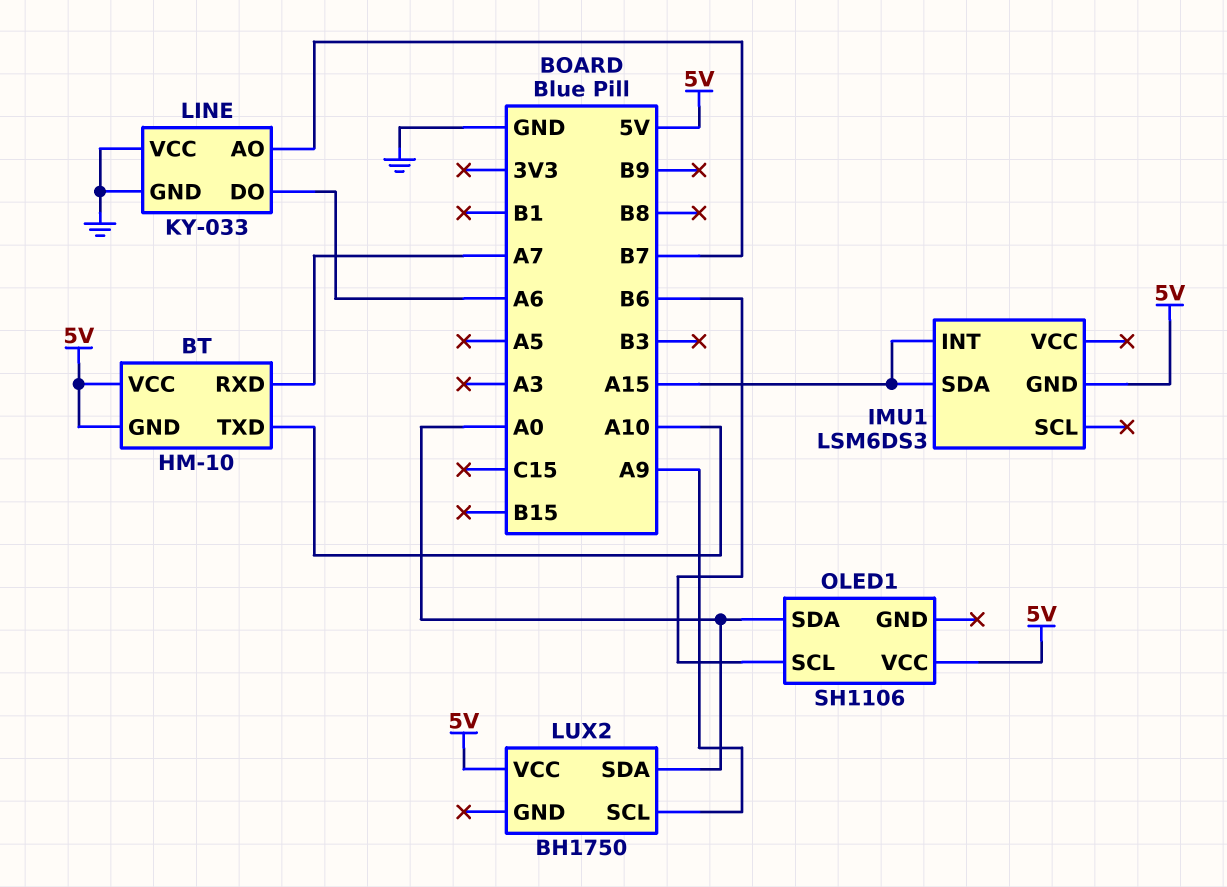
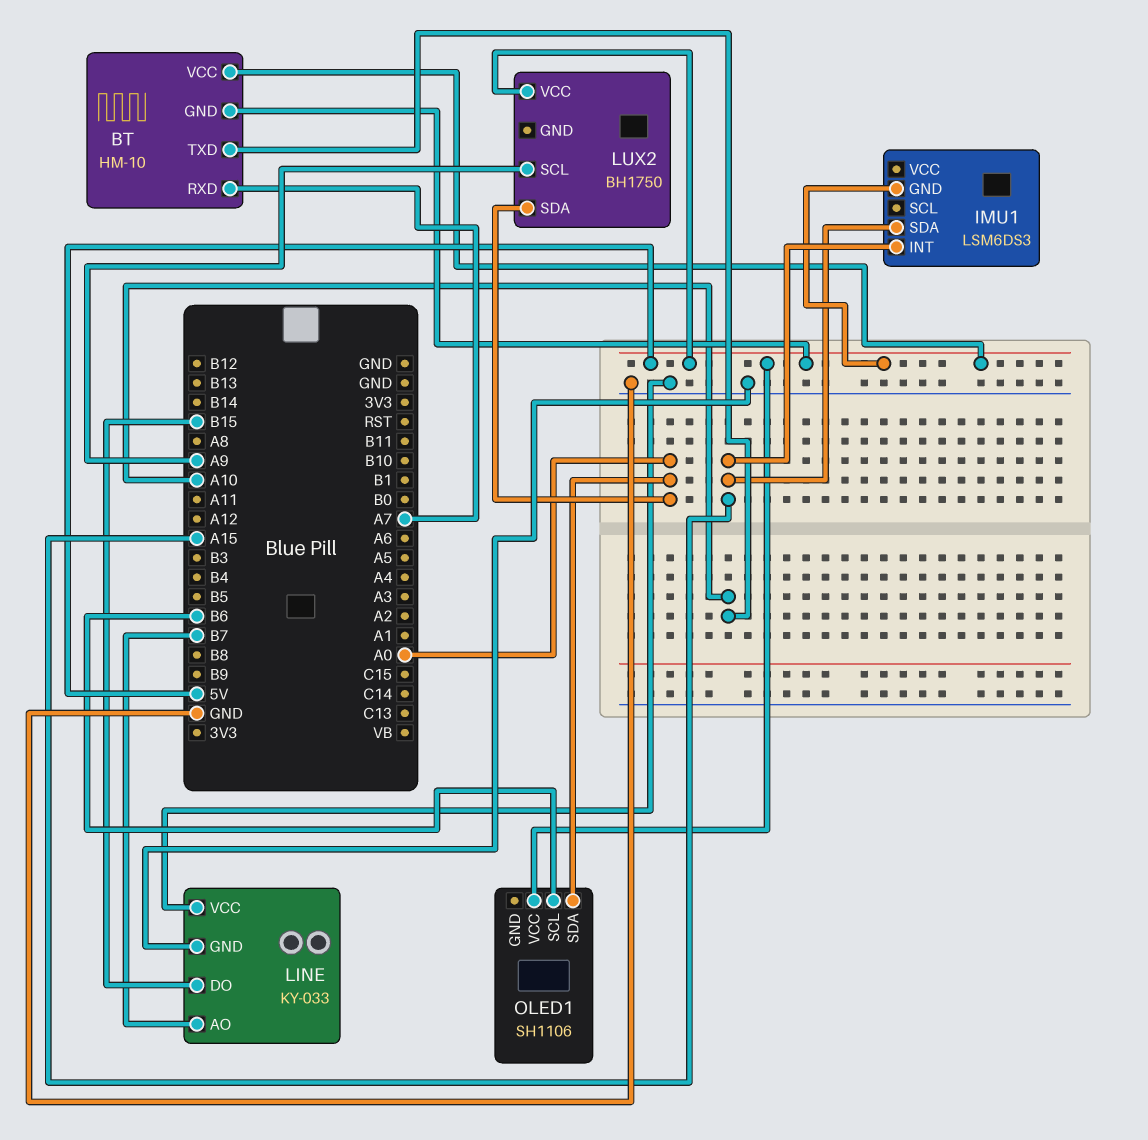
LINE pin DO: A6 -> B15

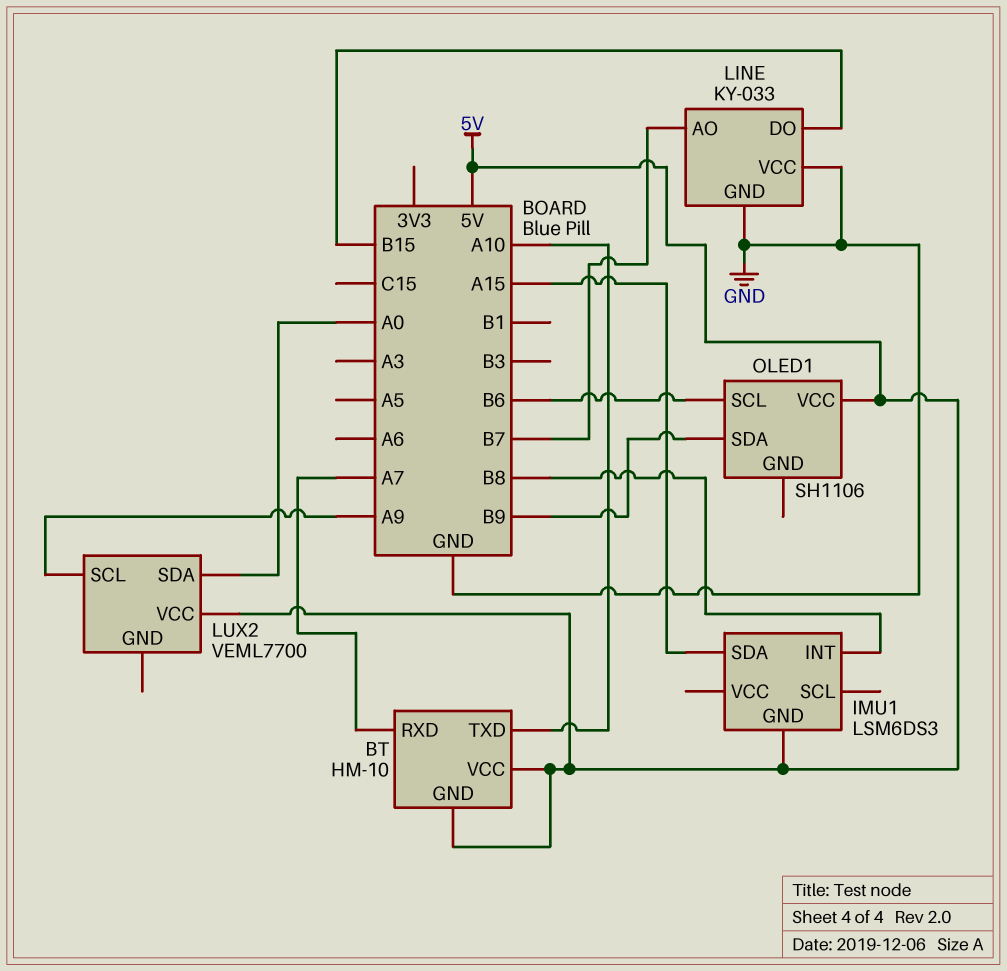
IMU1 pin INT: A15 -> B8
LUX2: BH1750 -> VEML7700
OLED1 pin SDA: A0 -> B9

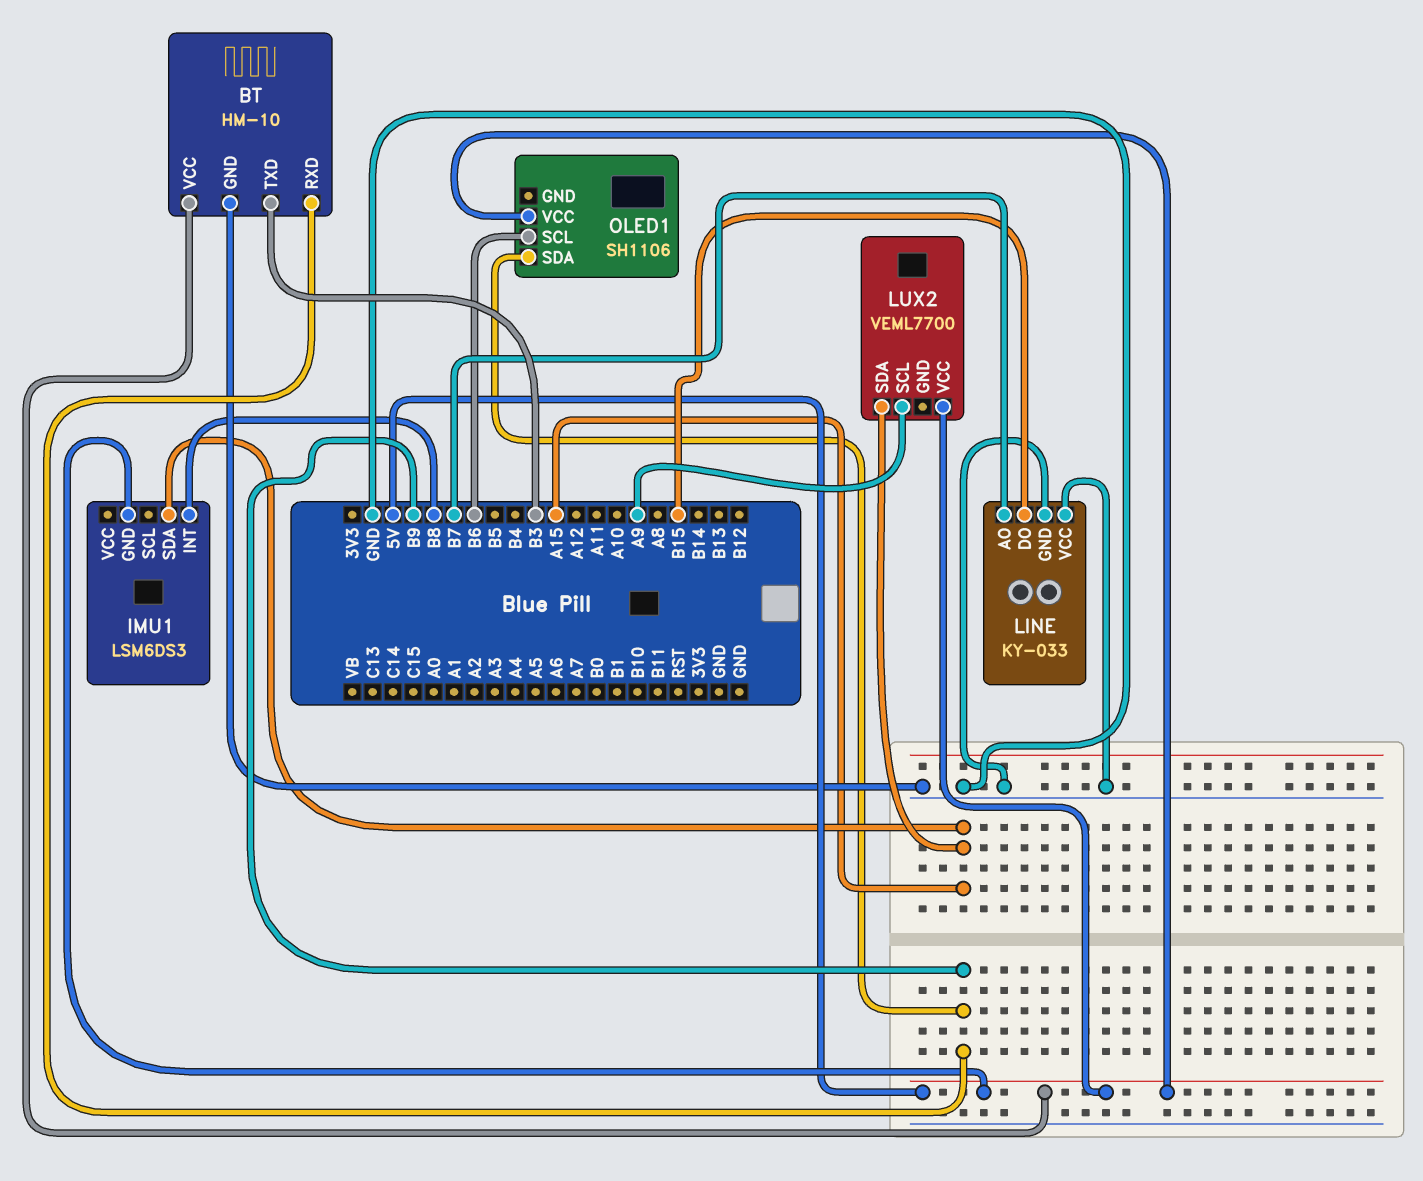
BT pin GND: 5V -> GND
BT pin RXD: A7 -> B9
BT pin TXD: A10 -> B3
LUX2 pin SDA: A0 -> A15

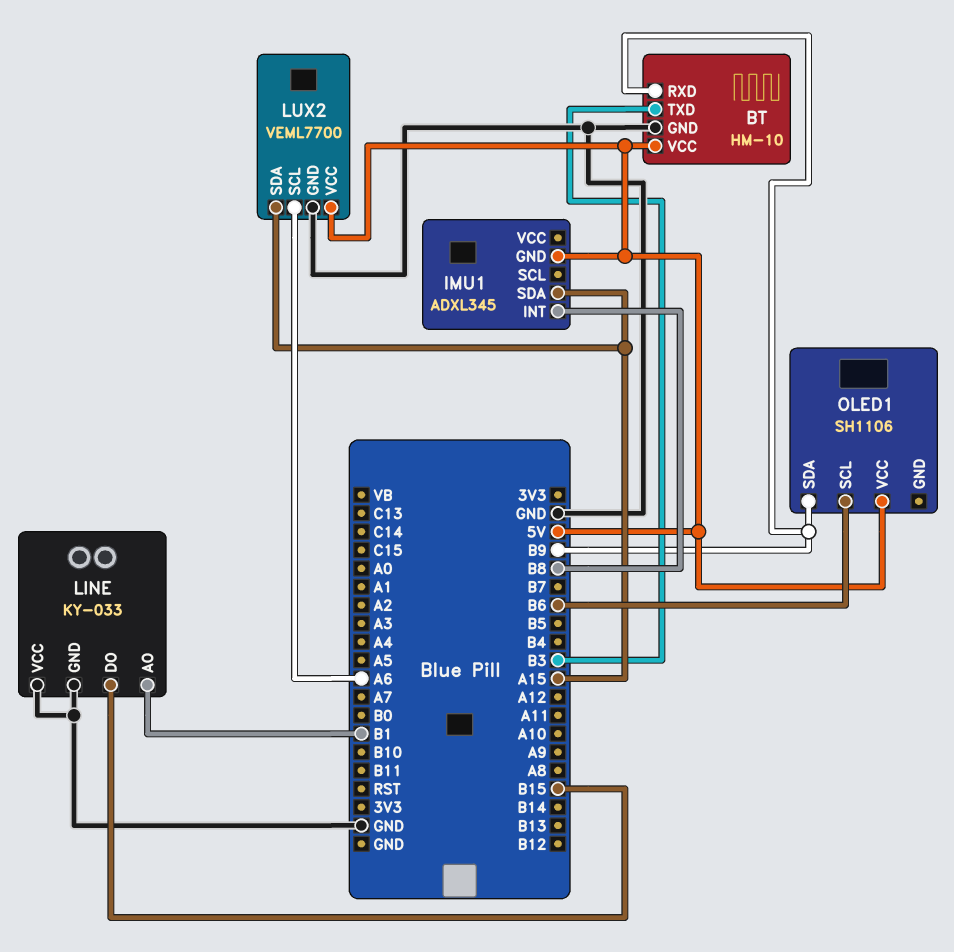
IMU1: LSM6DS3 -> ADXL345
LINE pin AO: B7 -> B1
LUX2 pin GND: none -> GND
LUX2 pin SCL: A9 -> A6

